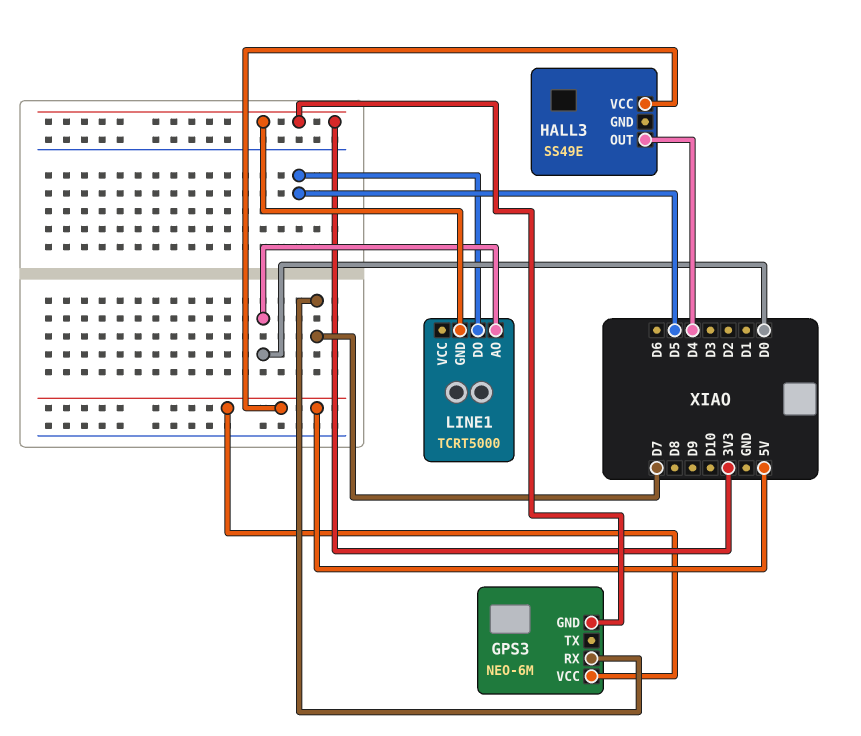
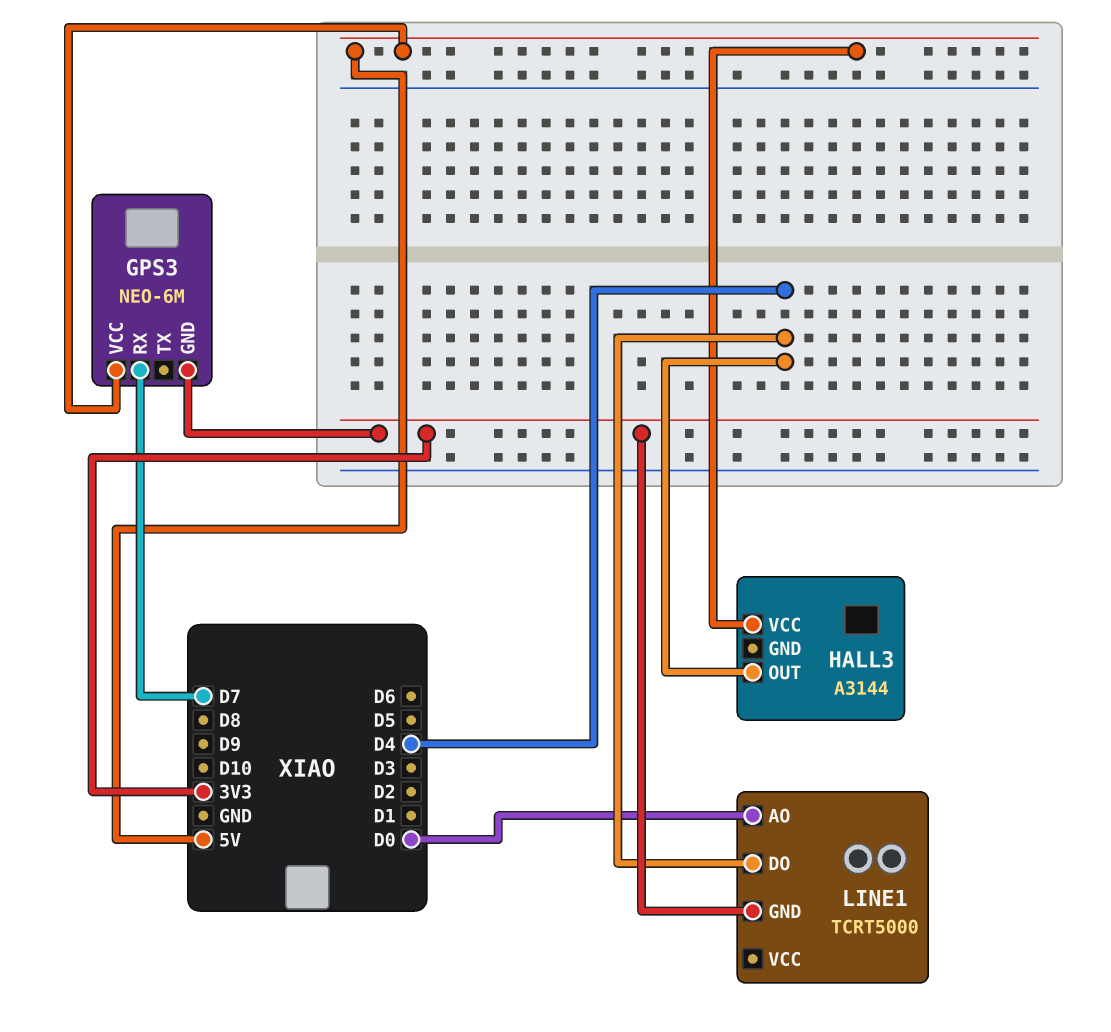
HALL3: SS49E -> A3144
LINE1 pin DO: D5 -> D4

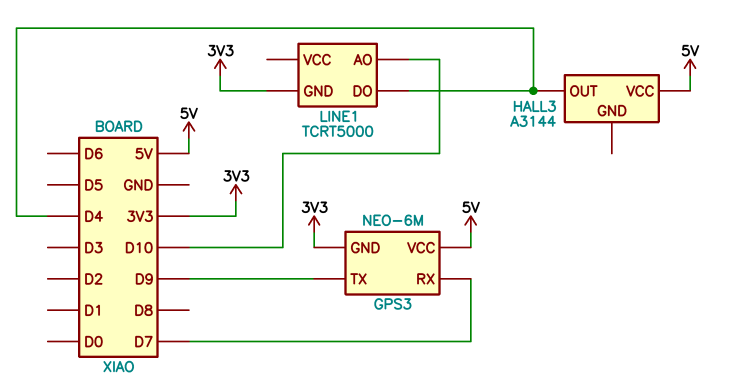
GPS3 pin TX: none -> D9
LINE1 pin AO: D0 -> D10

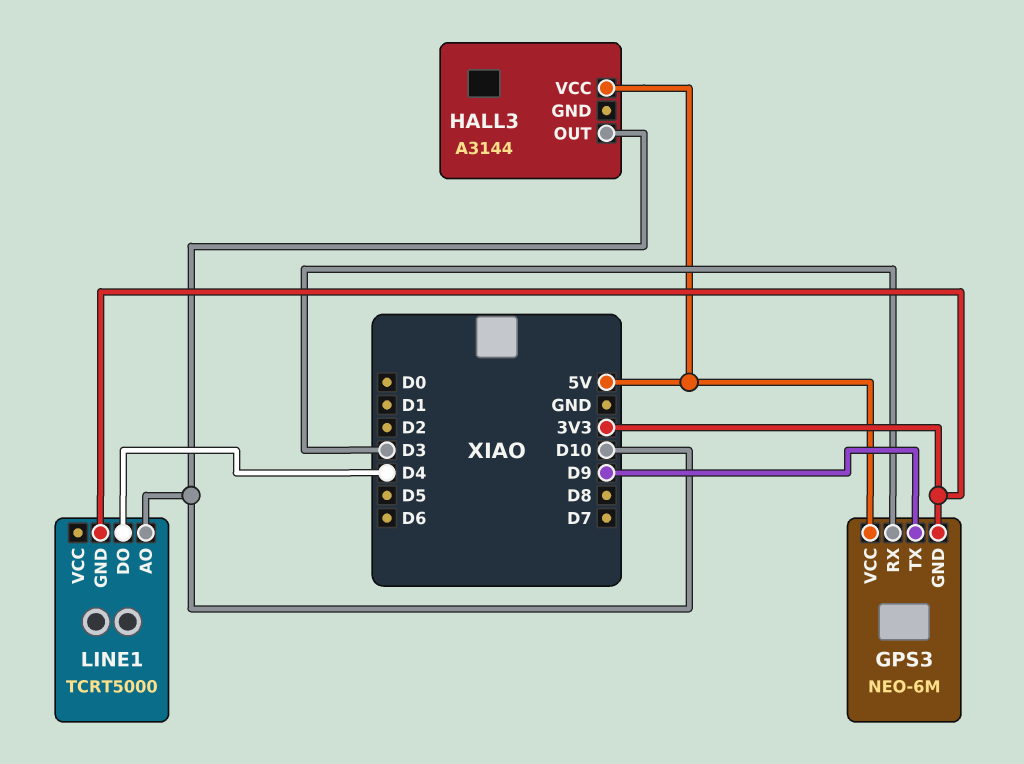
GPS3 pin RX: D7 -> D3
HALL3 pin OUT: D4 -> D10

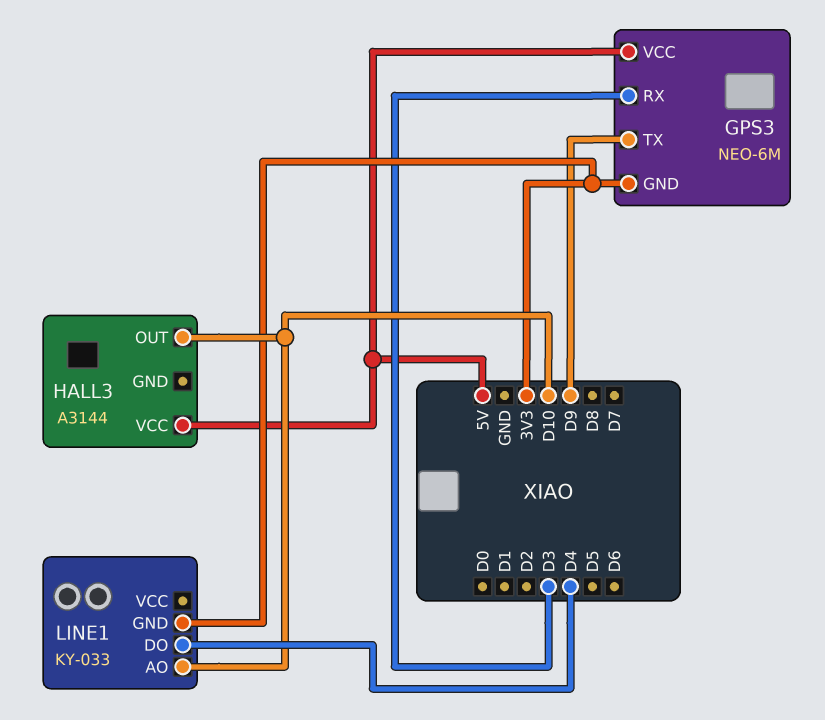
LINE1: TCRT5000 -> KY-033

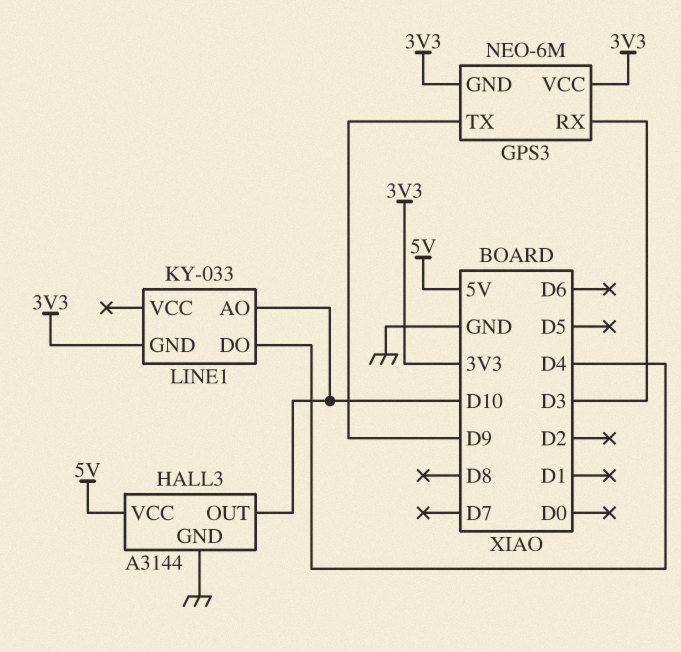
GPS3 pin VCC: 5V -> 3V3
HALL3 pin GND: none -> GND

